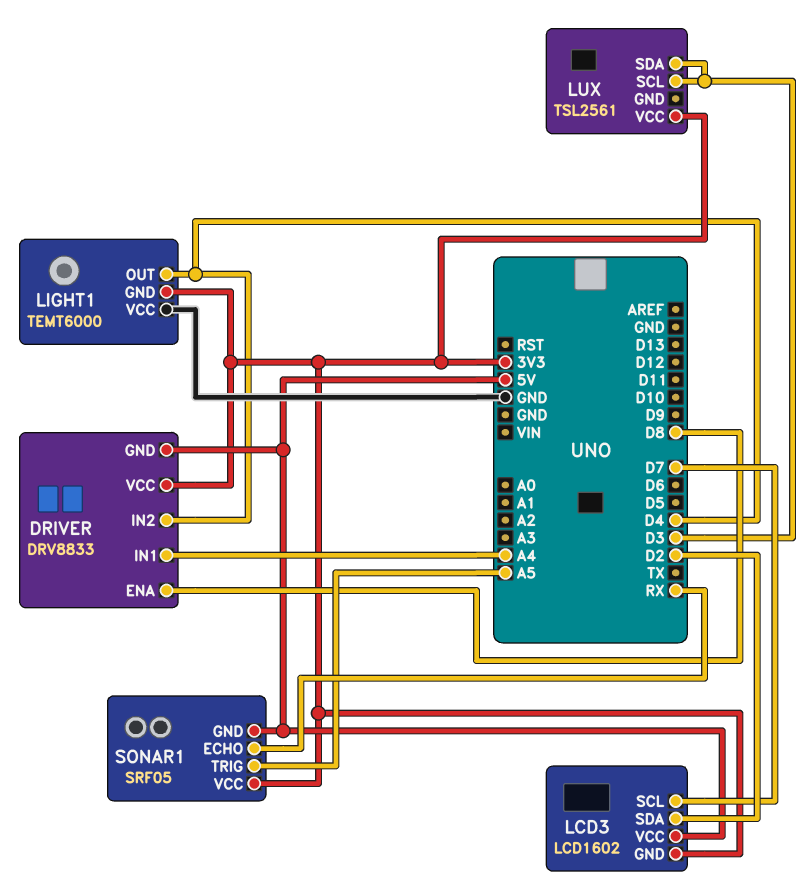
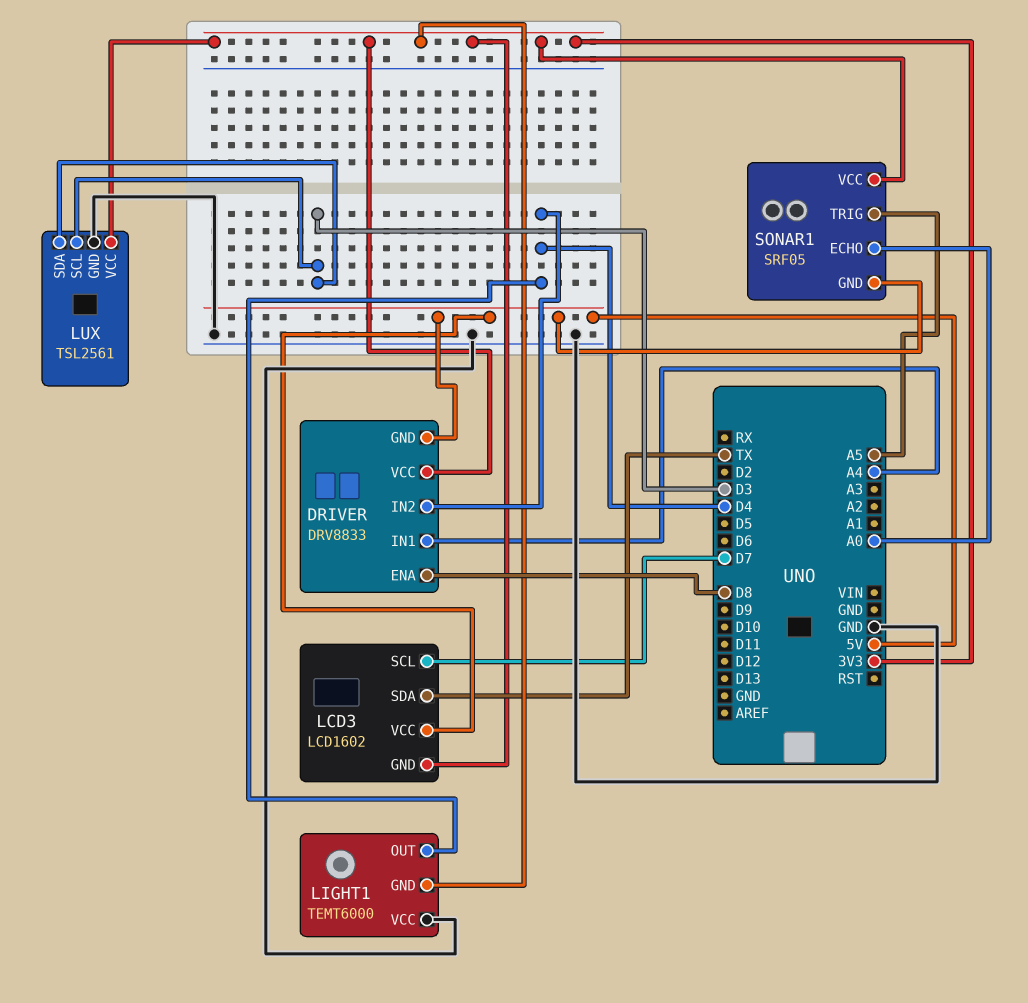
LCD3 pin SDA: D2 -> TX
LUX pin GND: none -> GND
SONAR1 pin ECHO: RX -> A0

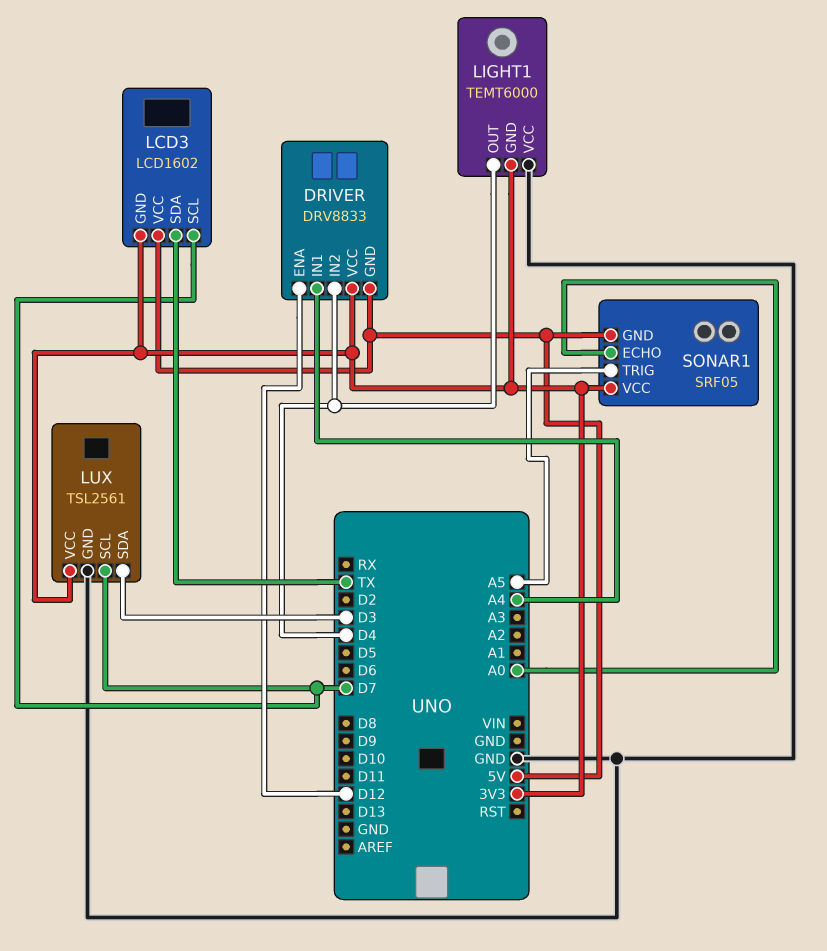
DRIVER pin ENA: D8 -> D12
LUX pin SCL: D3 -> D7

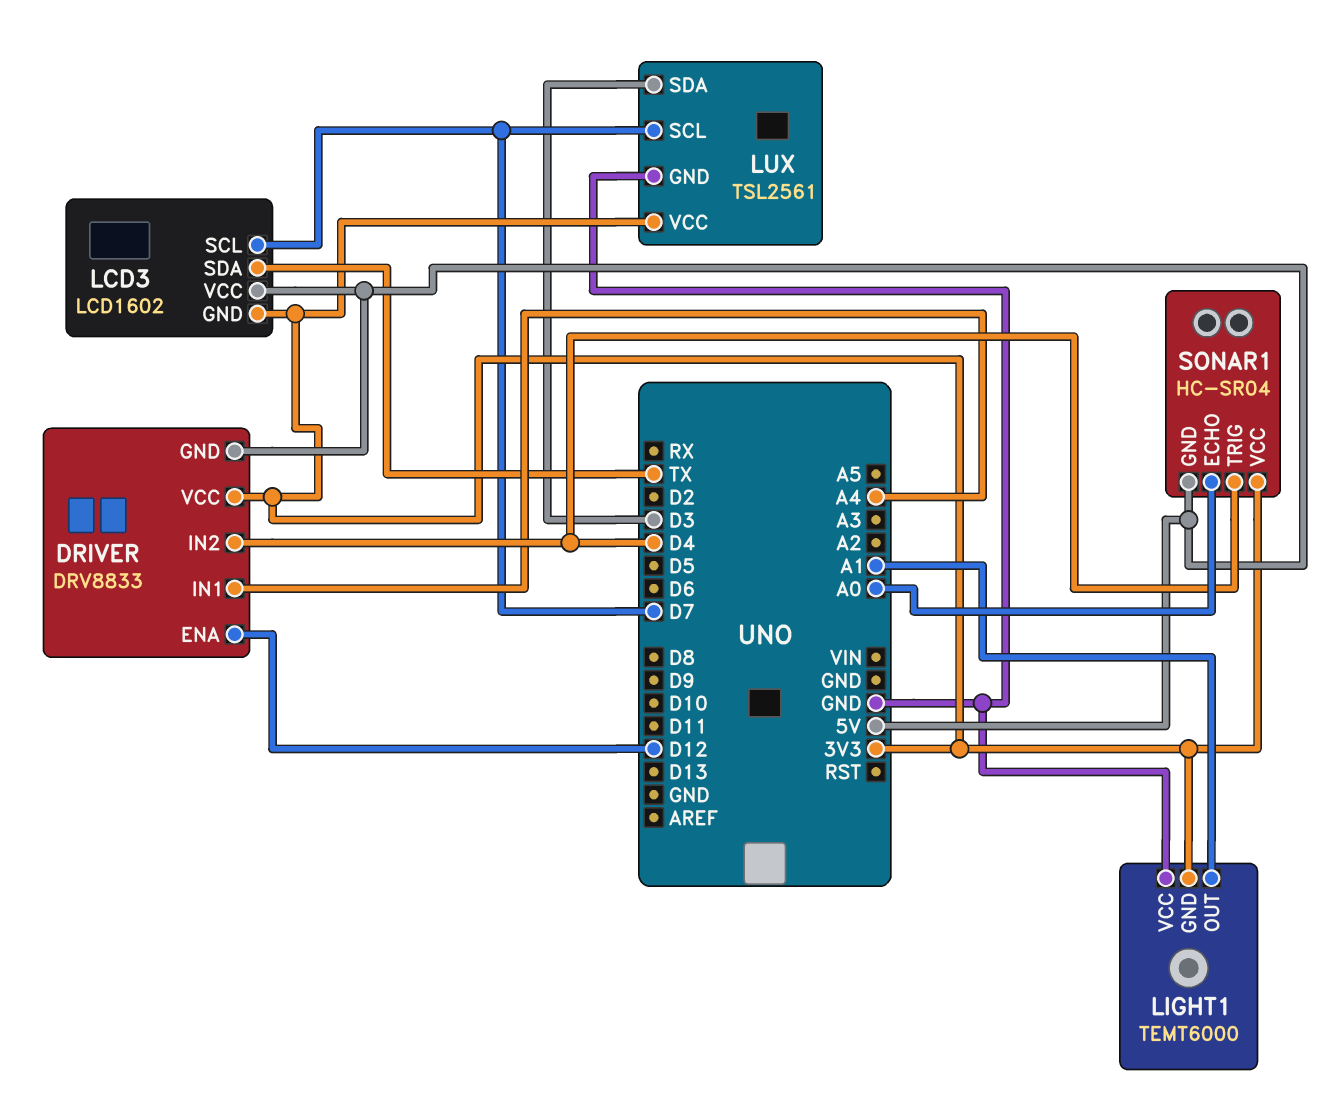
LIGHT1 pin OUT: D4 -> A1
SONAR1: SRF05 -> HC-SR04
SONAR1 pin TRIG: A5 -> D4

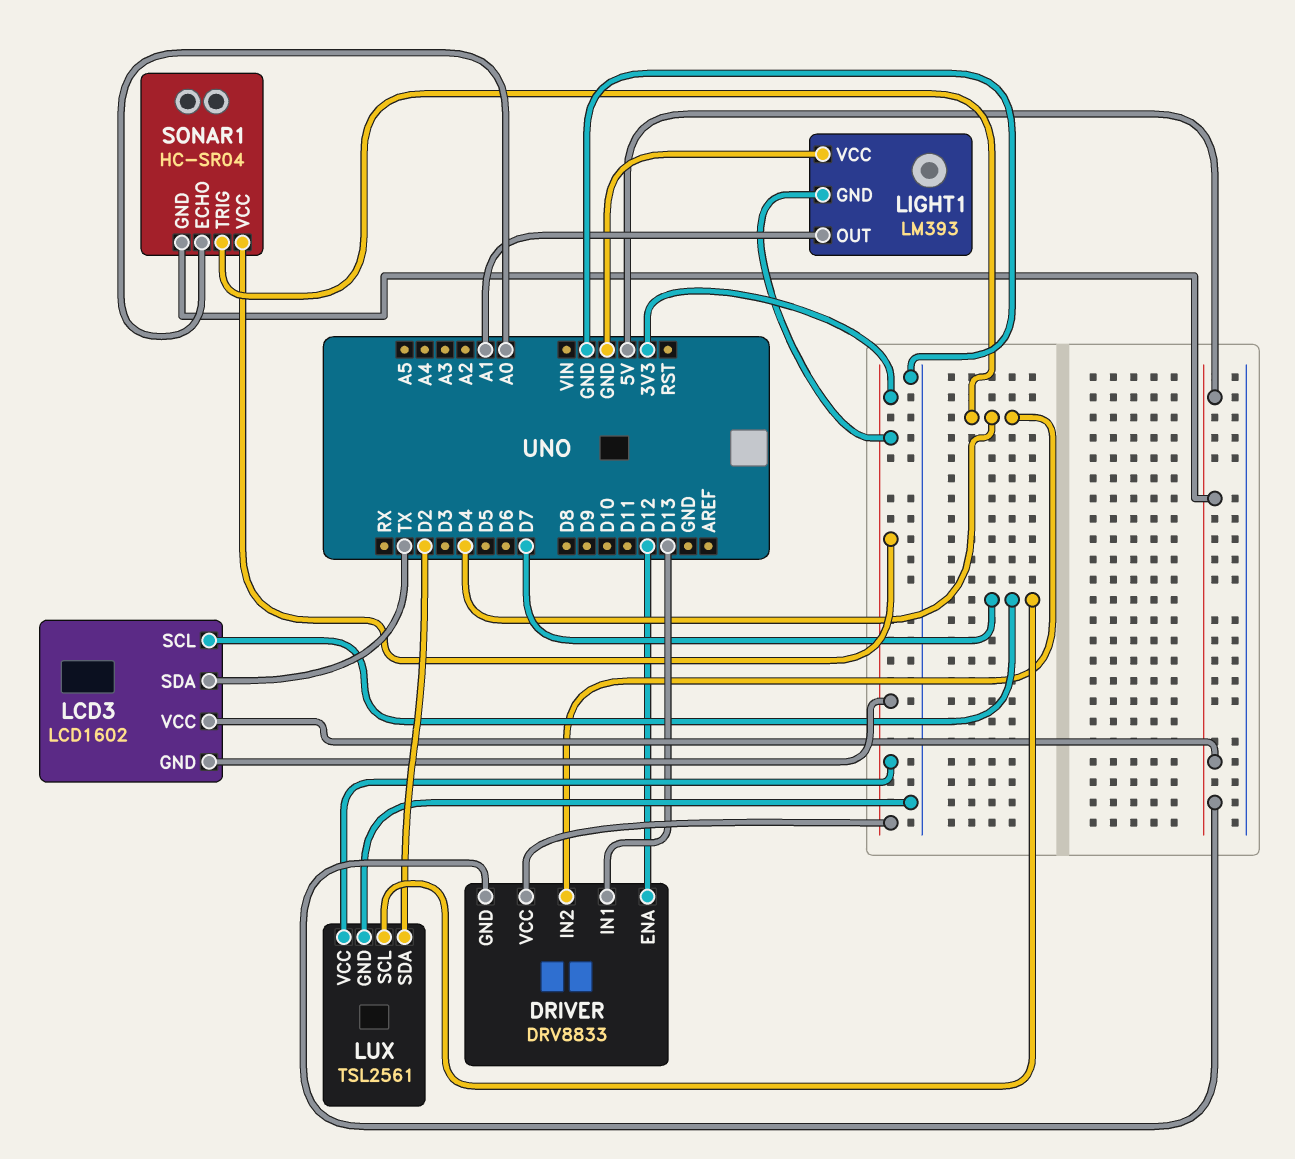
DRIVER pin IN1: A4 -> D13
LIGHT1: TEMT6000 -> LM393
LUX pin SDA: D3 -> D2

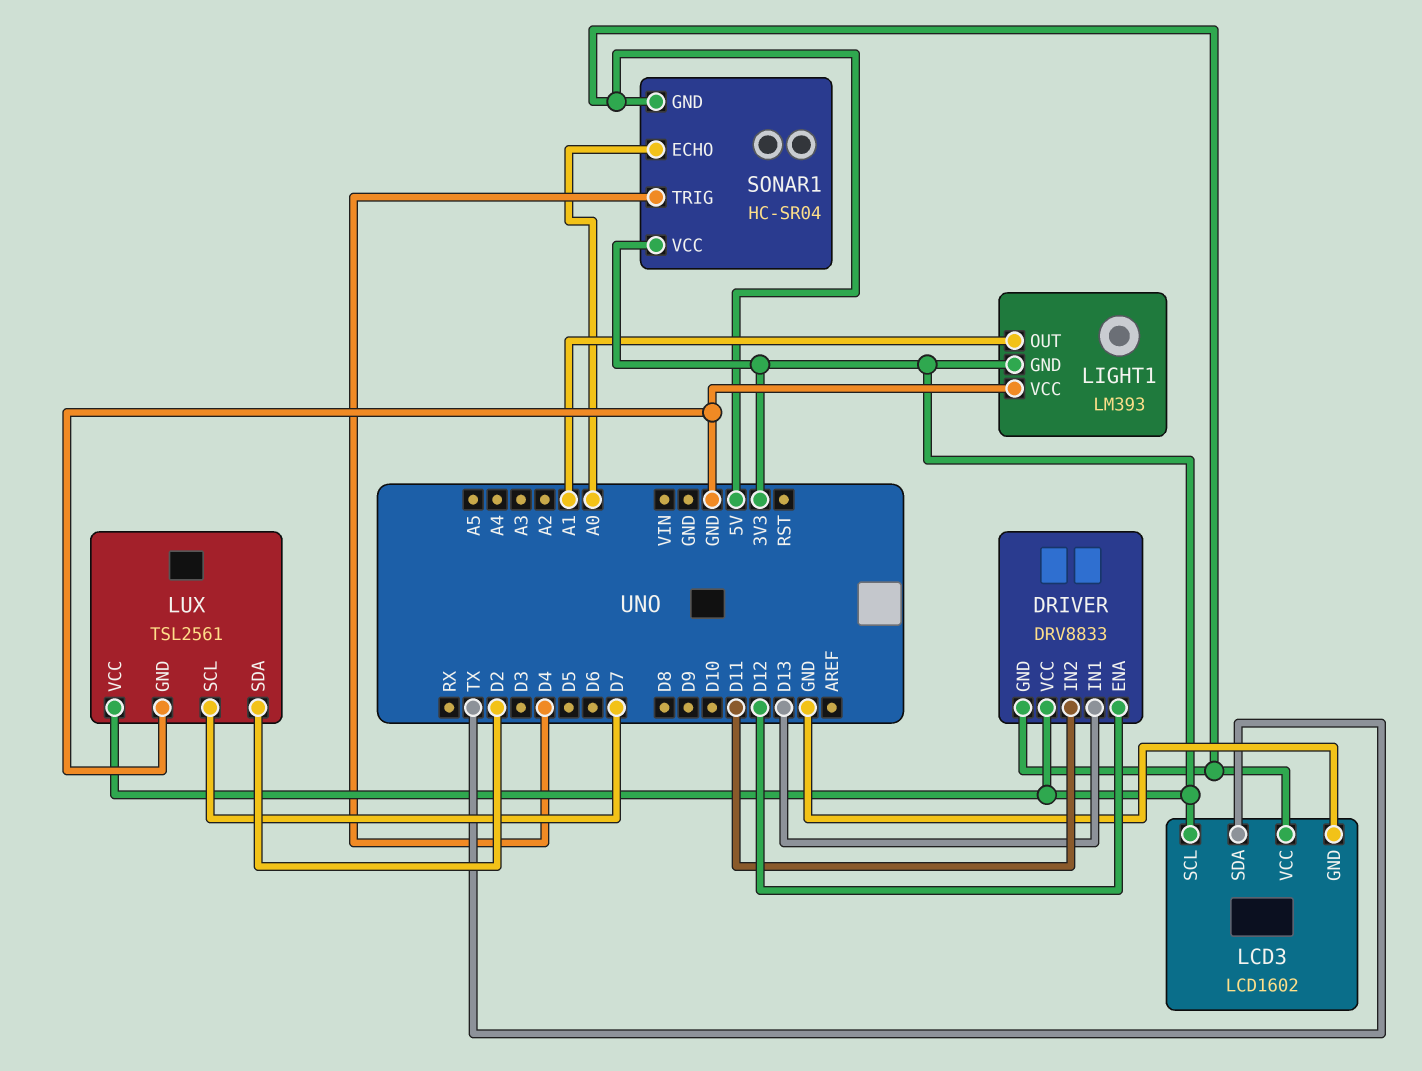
DRIVER pin IN2: D4 -> D11
LCD3 pin GND: 3V3 -> GND
LCD3 pin SCL: D7 -> 3V3

